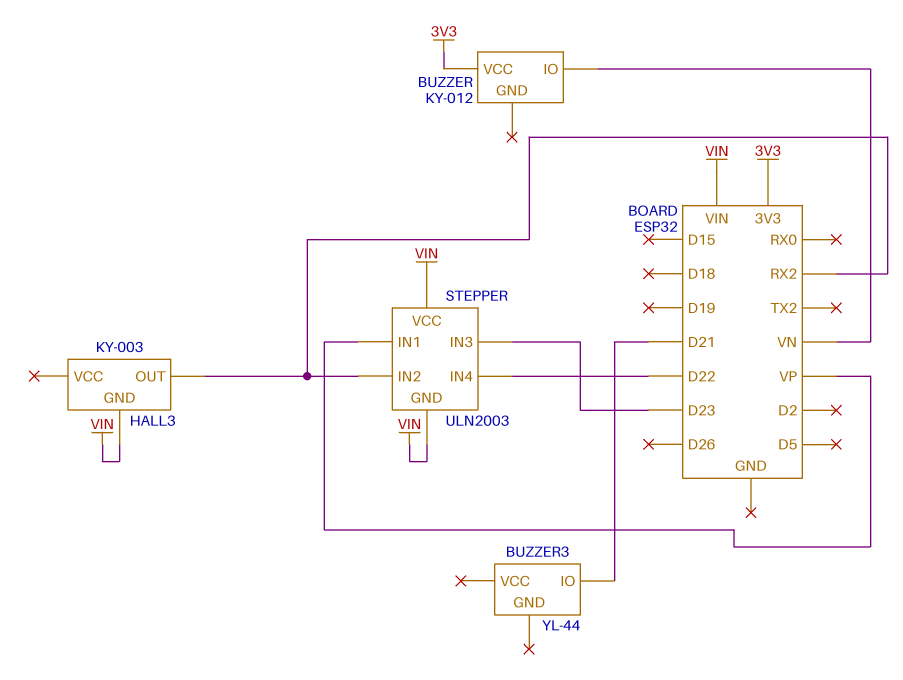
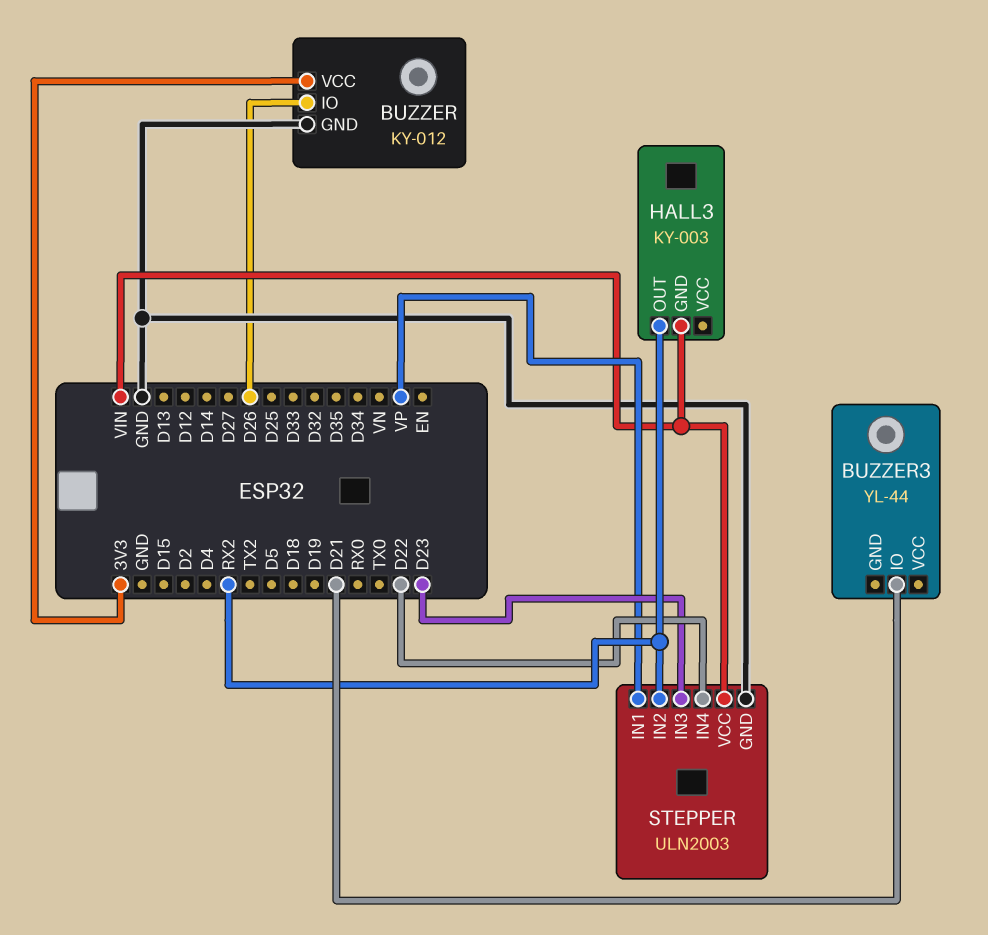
BUZZER pin GND: none -> GND
BUZZER pin IO: VN -> D26
STEPPER pin GND: VIN -> GND

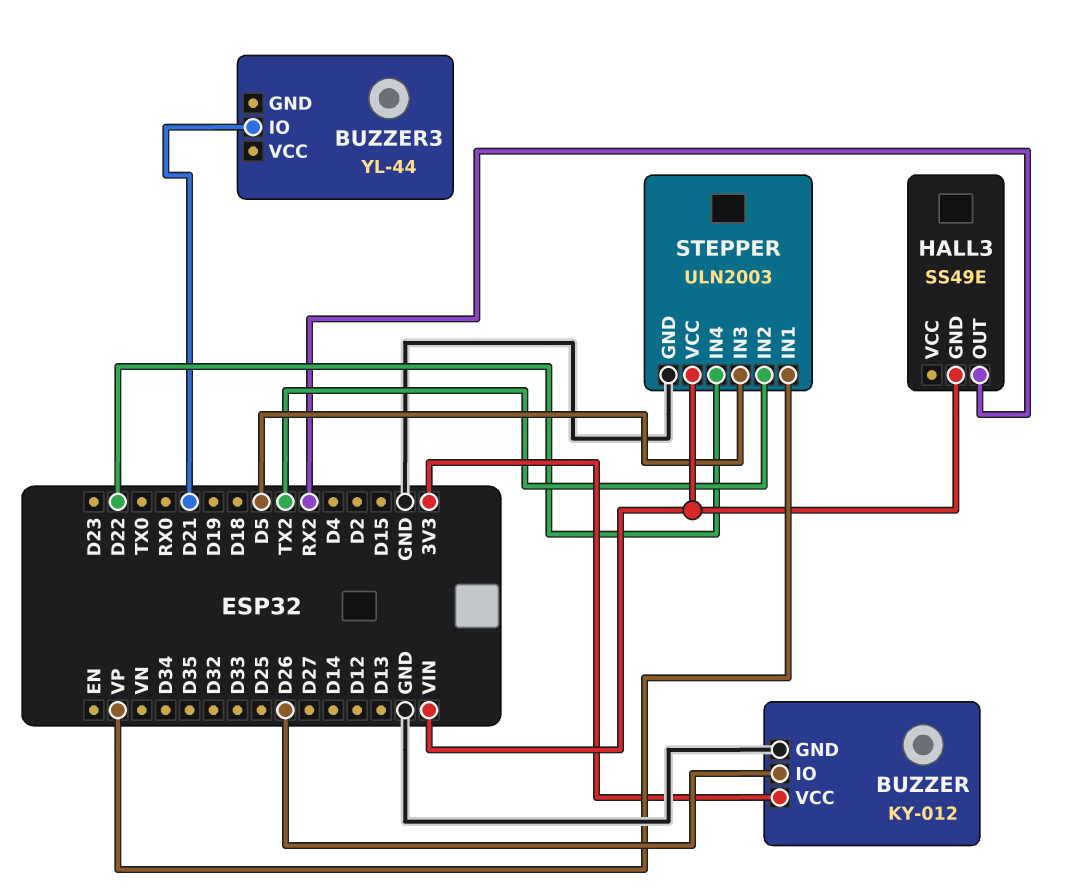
HALL3: KY-003 -> SS49E
STEPPER pin IN2: RX2 -> TX2
STEPPER pin IN3: D23 -> D5

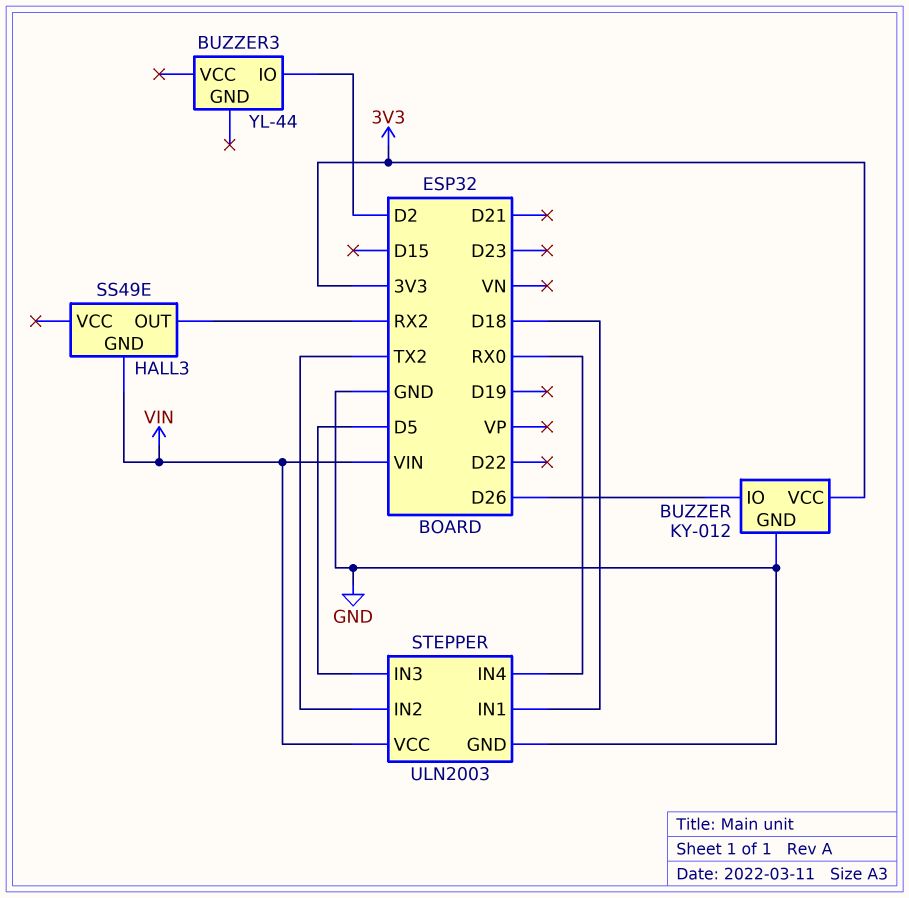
BUZZER3 pin IO: D21 -> D2
STEPPER pin IN1: VP -> D18
STEPPER pin IN4: D22 -> RX0

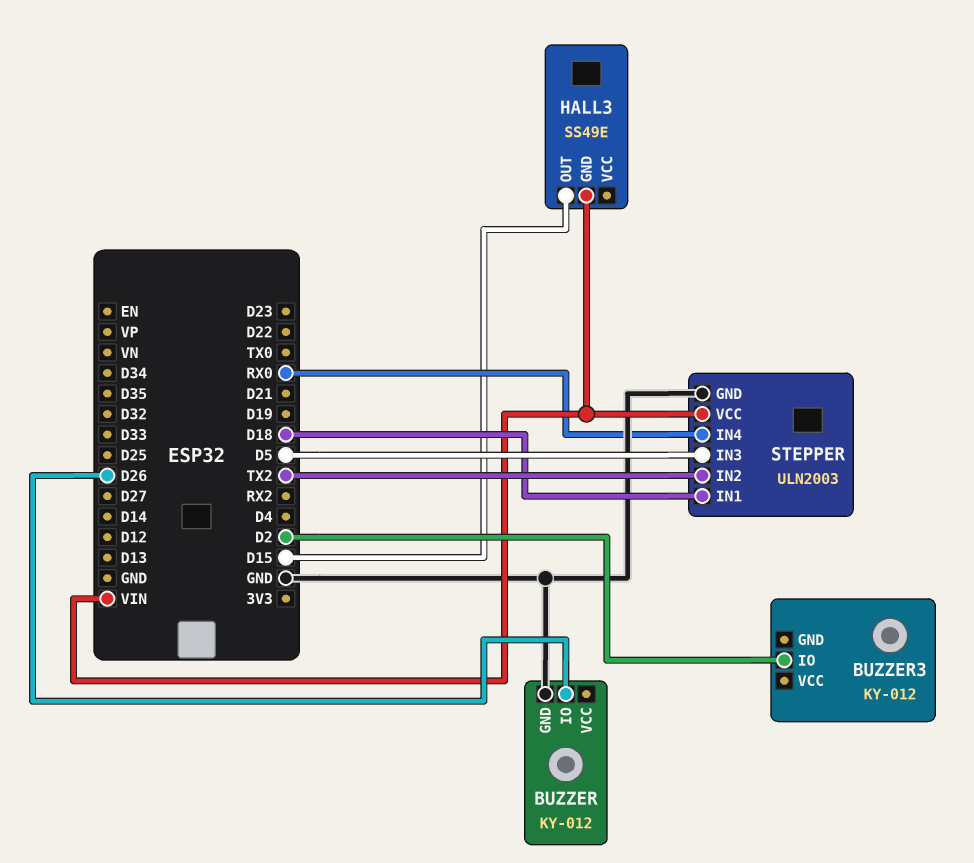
BUZZER pin VCC: 3V3 -> none
BUZZER3: YL-44 -> KY-012
HALL3 pin OUT: RX2 -> D15

